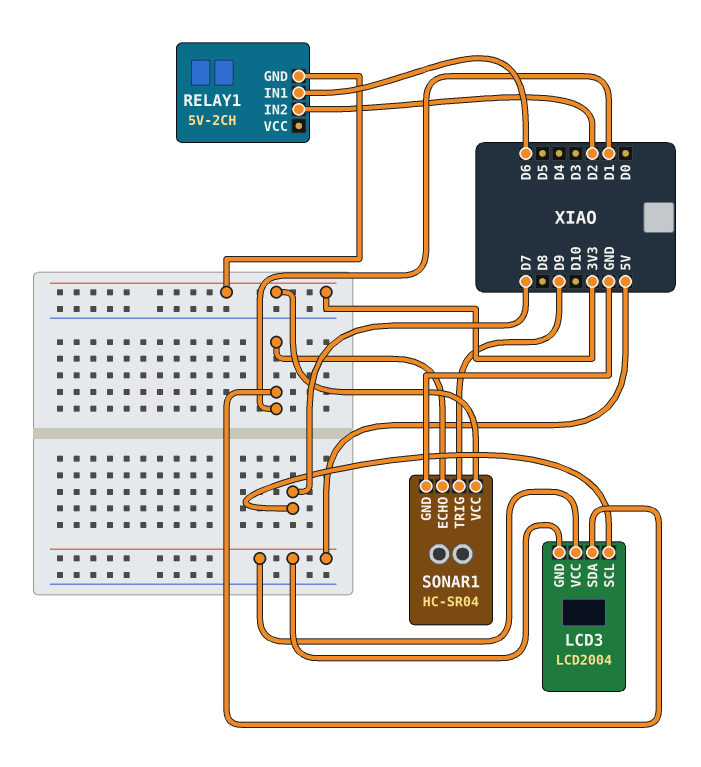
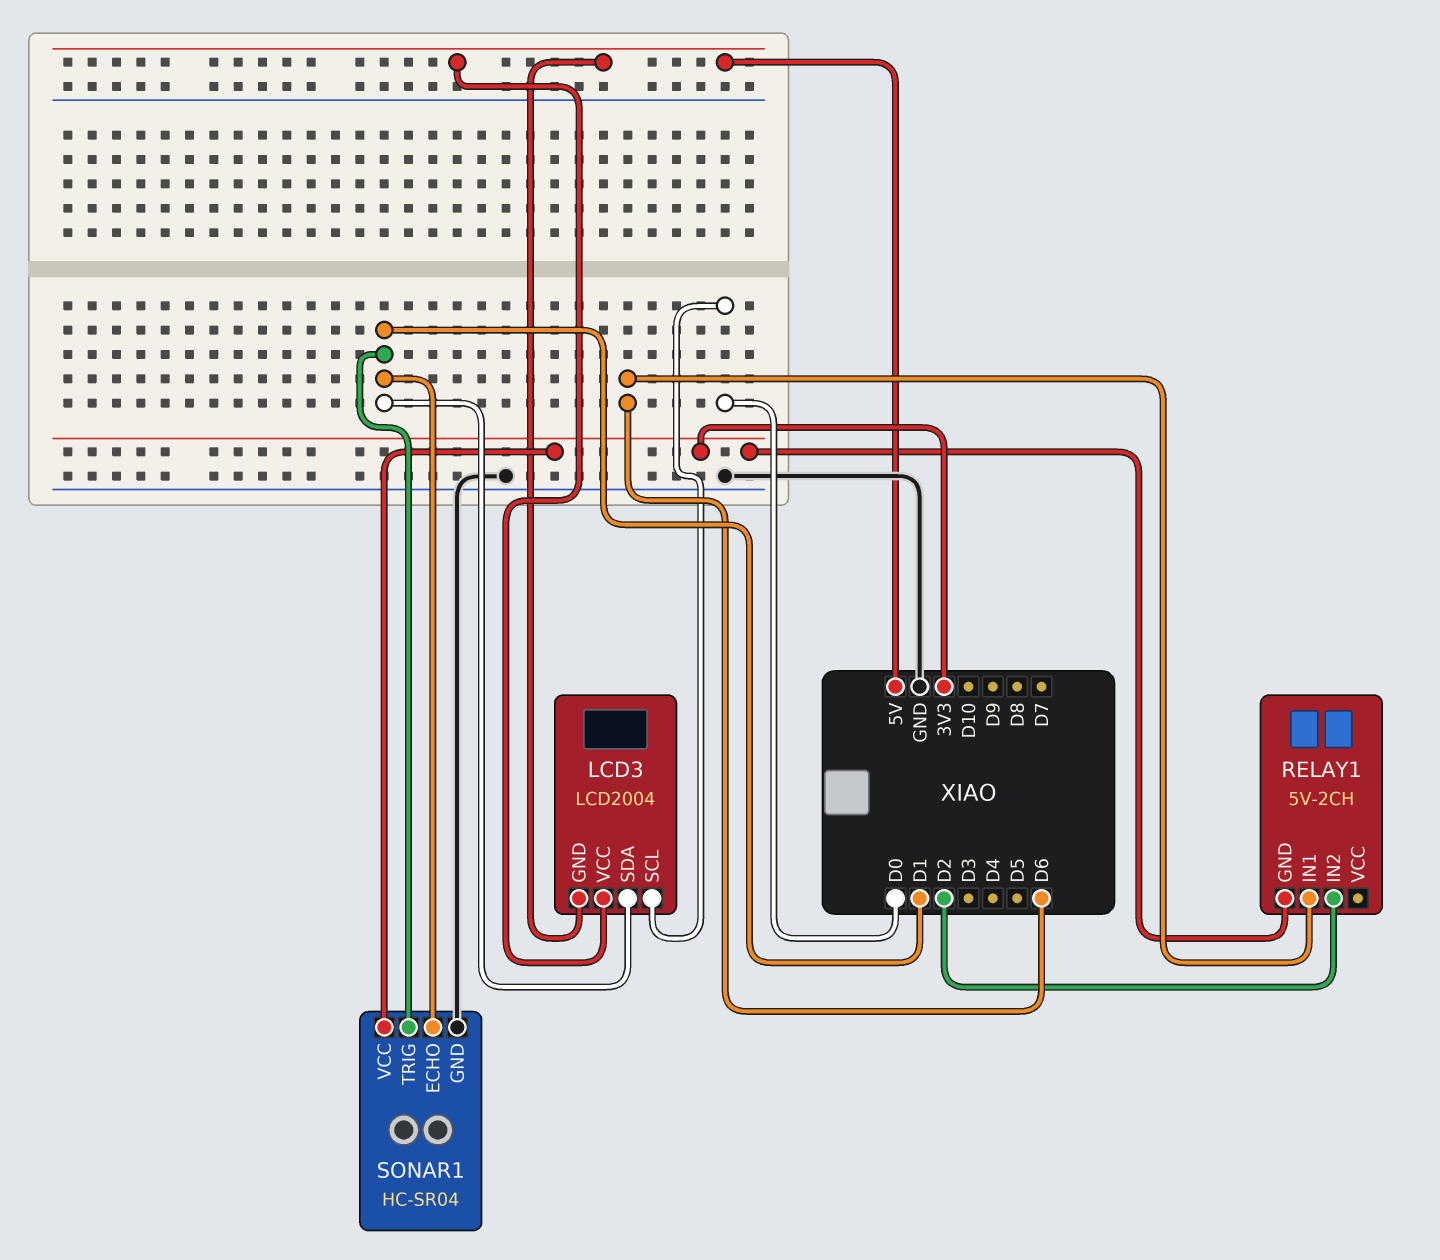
LCD3 pin SCL: D7 -> D0
SONAR1 pin TRIG: D9 -> D1

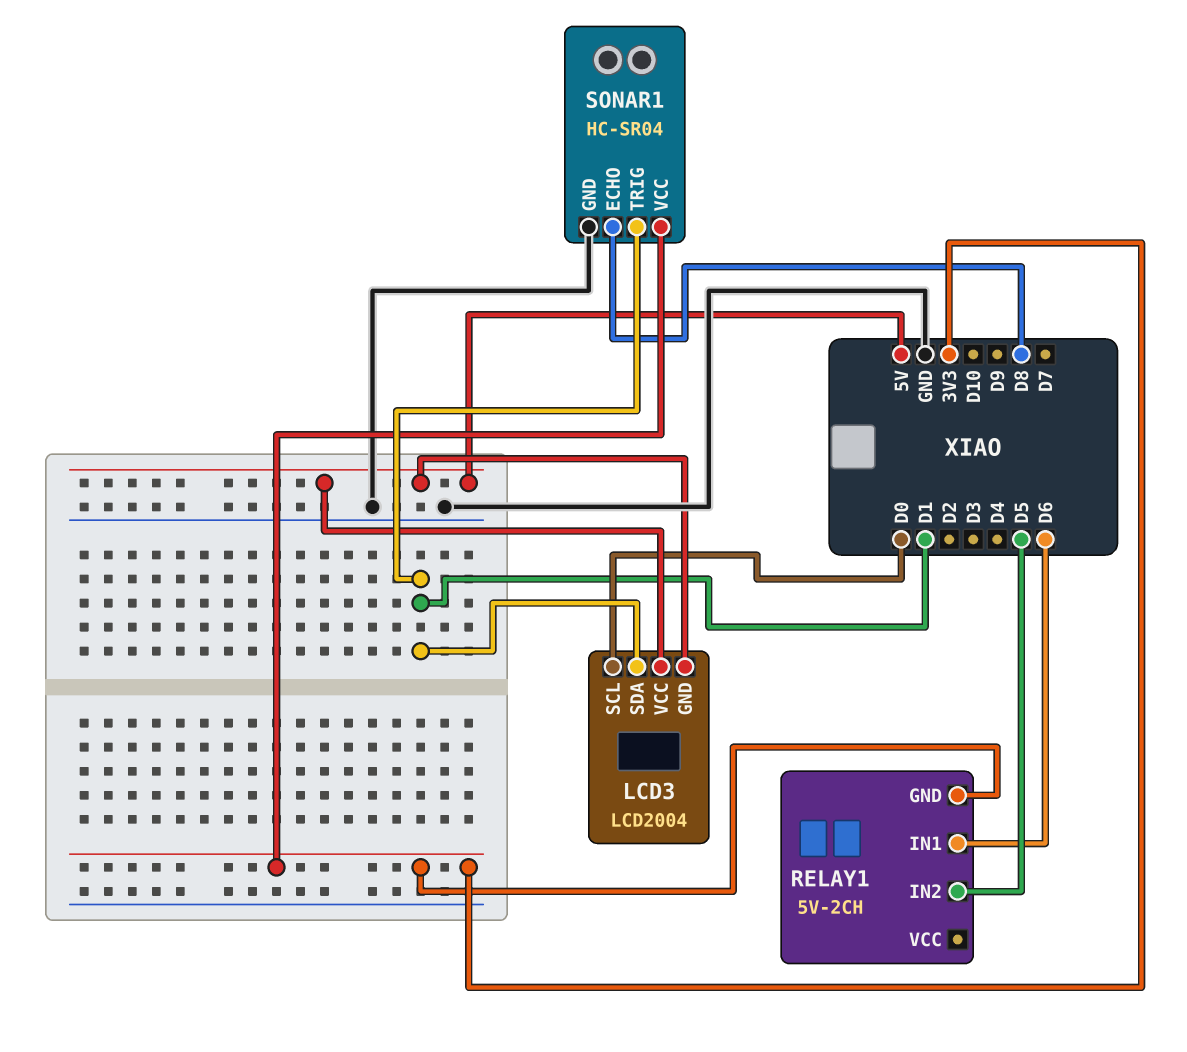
RELAY1 pin IN2: D2 -> D5
SONAR1 pin ECHO: D1 -> D8

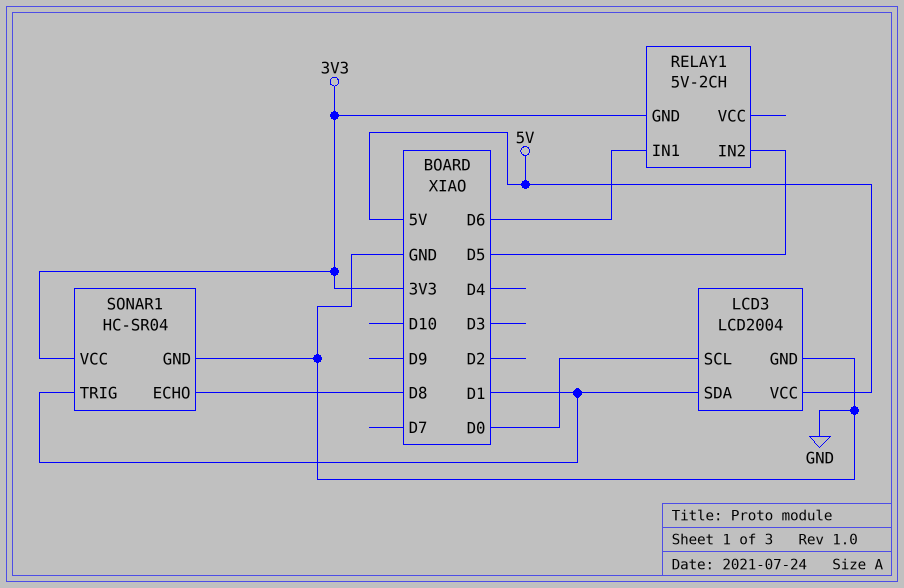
LCD3 pin GND: 5V -> GND

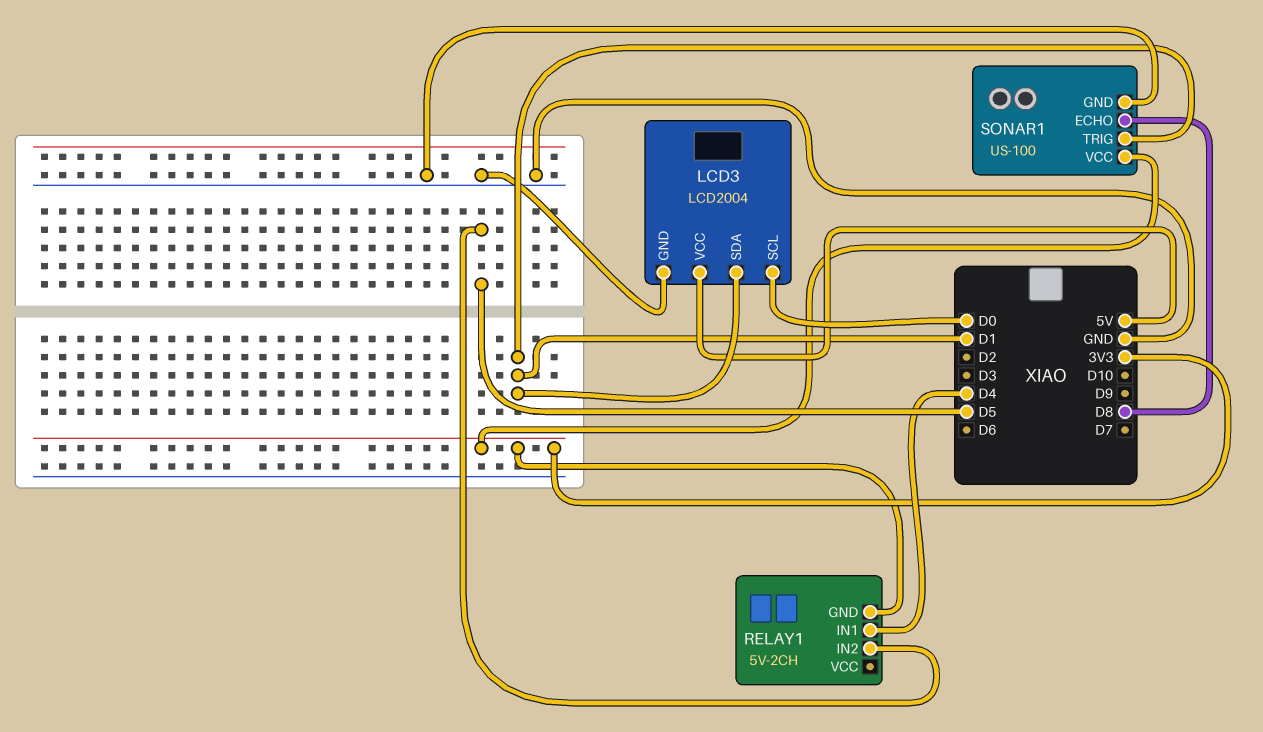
RELAY1 pin IN1: D6 -> D4
SONAR1: HC-SR04 -> US-100

